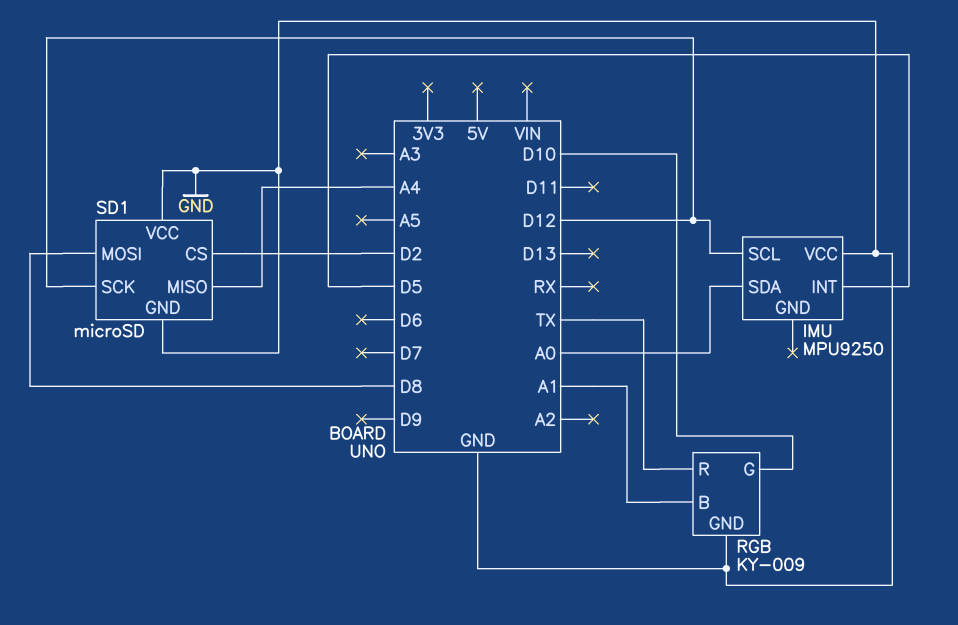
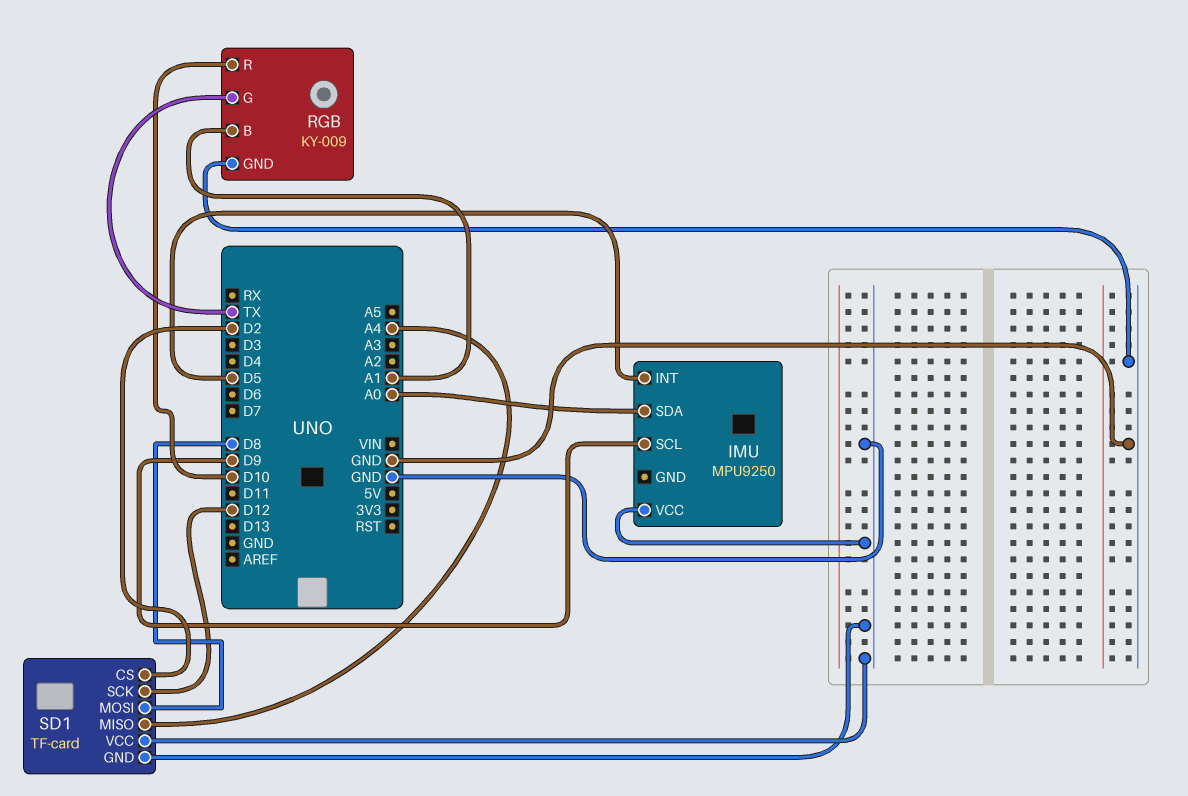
IMU pin SCL: D12 -> D9
RGB pin G: D10 -> TX
RGB pin R: TX -> D10
SD1: microSD -> TF-card

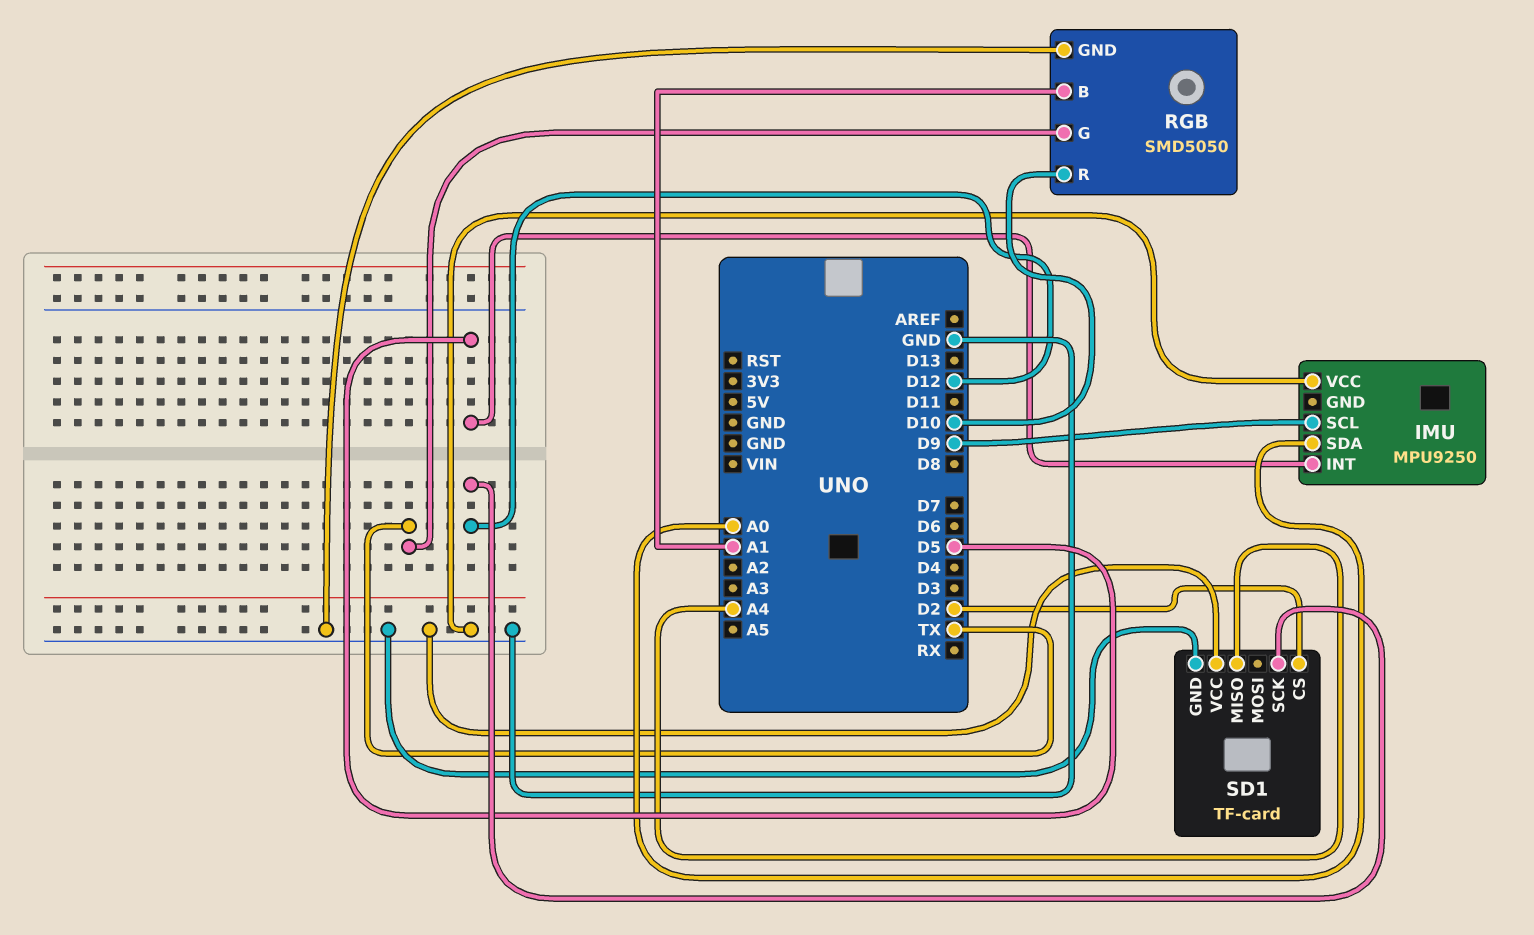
RGB: KY-009 -> SMD5050
SD1 pin MOSI: D8 -> none

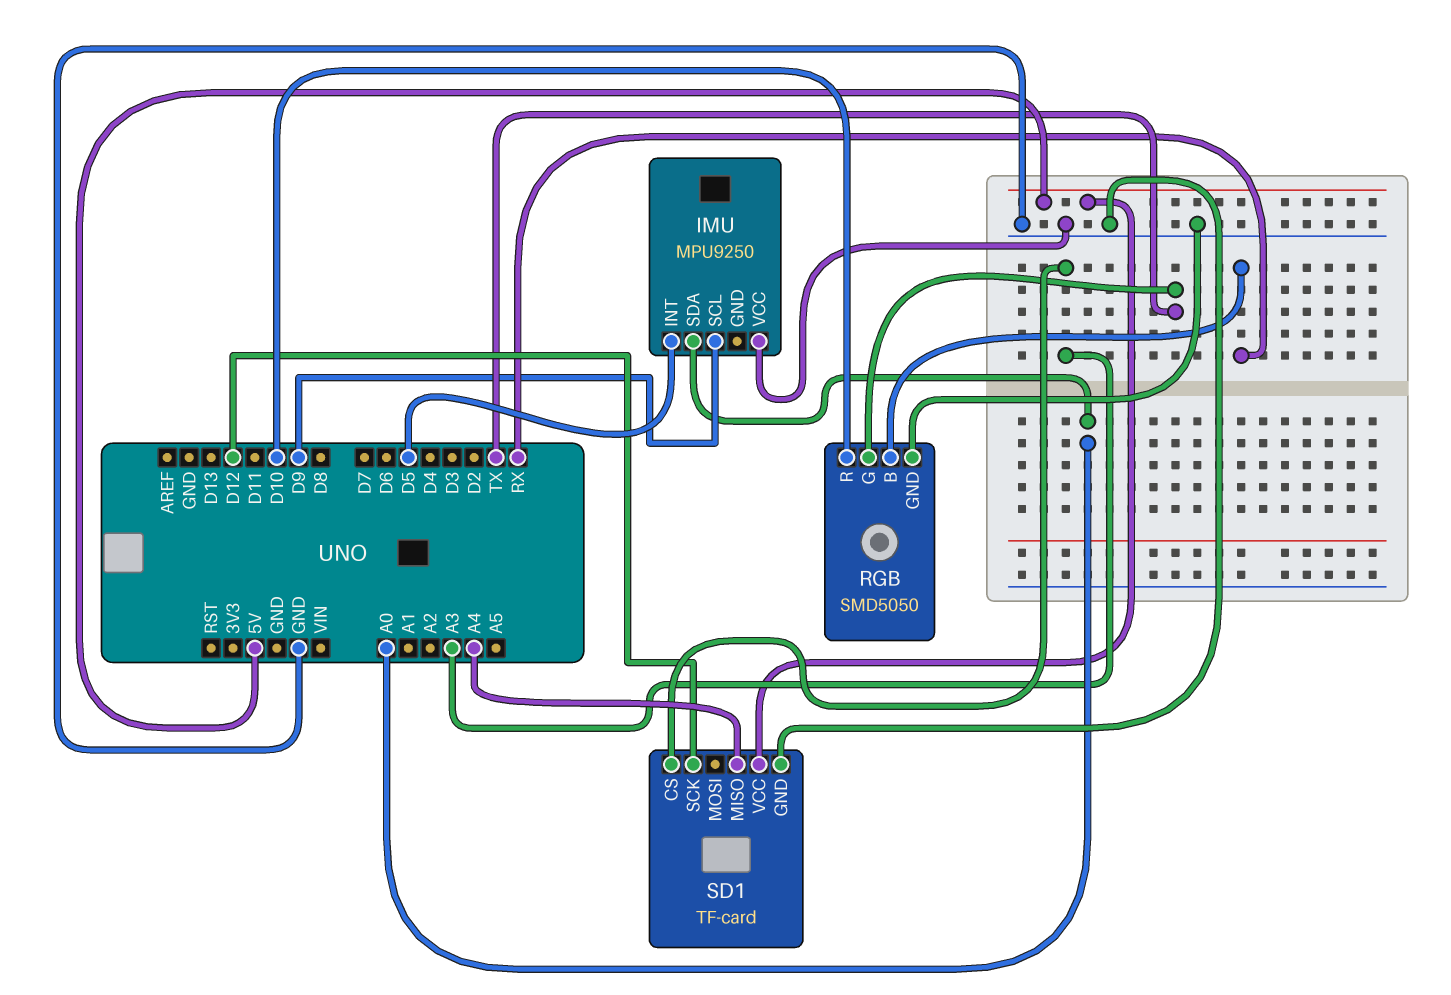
RGB pin B: A1 -> RX
SD1 pin CS: D2 -> A3
SD1 pin VCC: GND -> 5V

